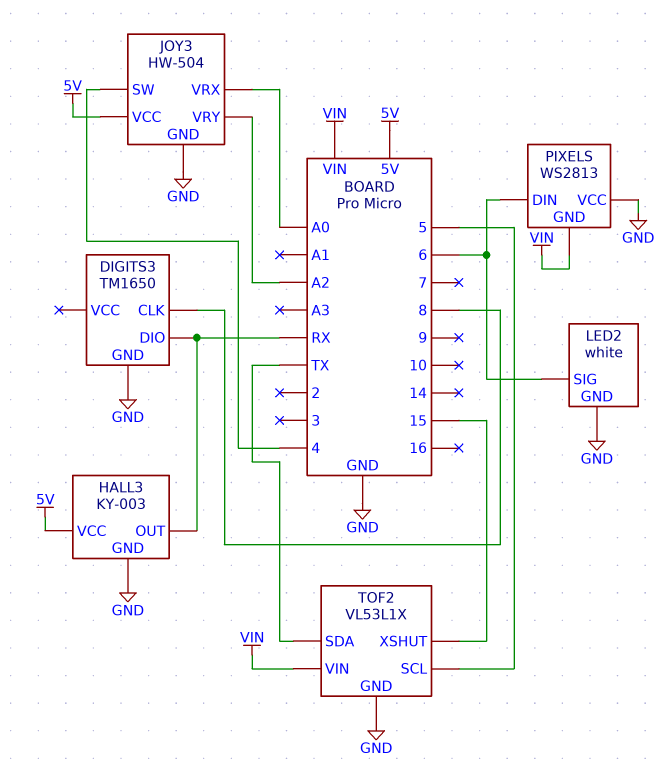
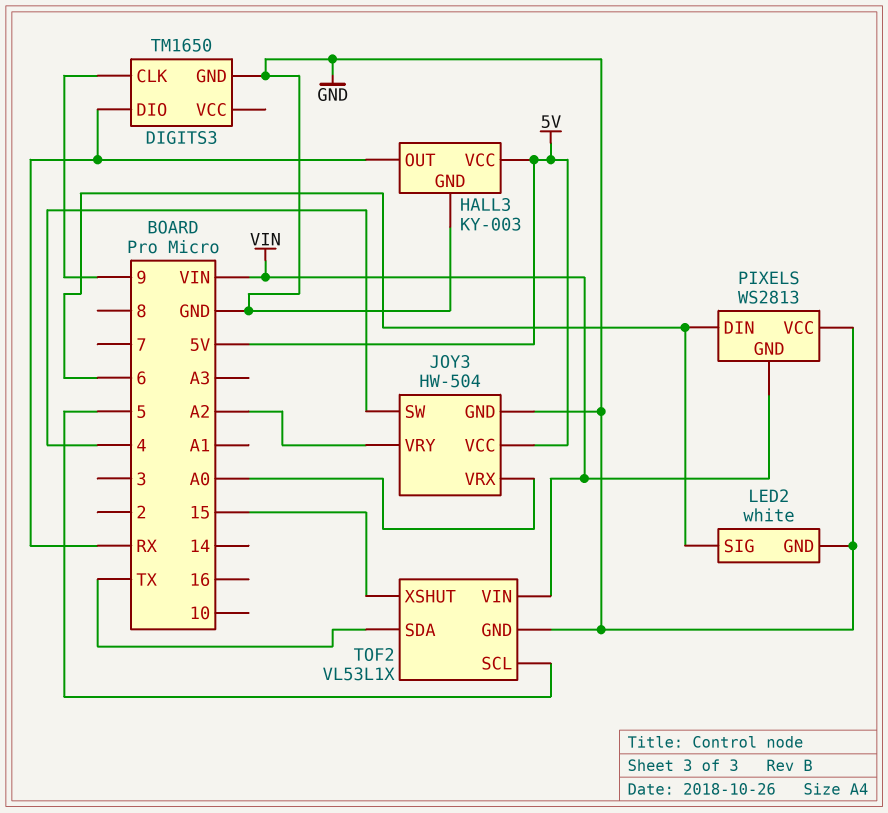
DIGITS3 pin CLK: 8 -> 9

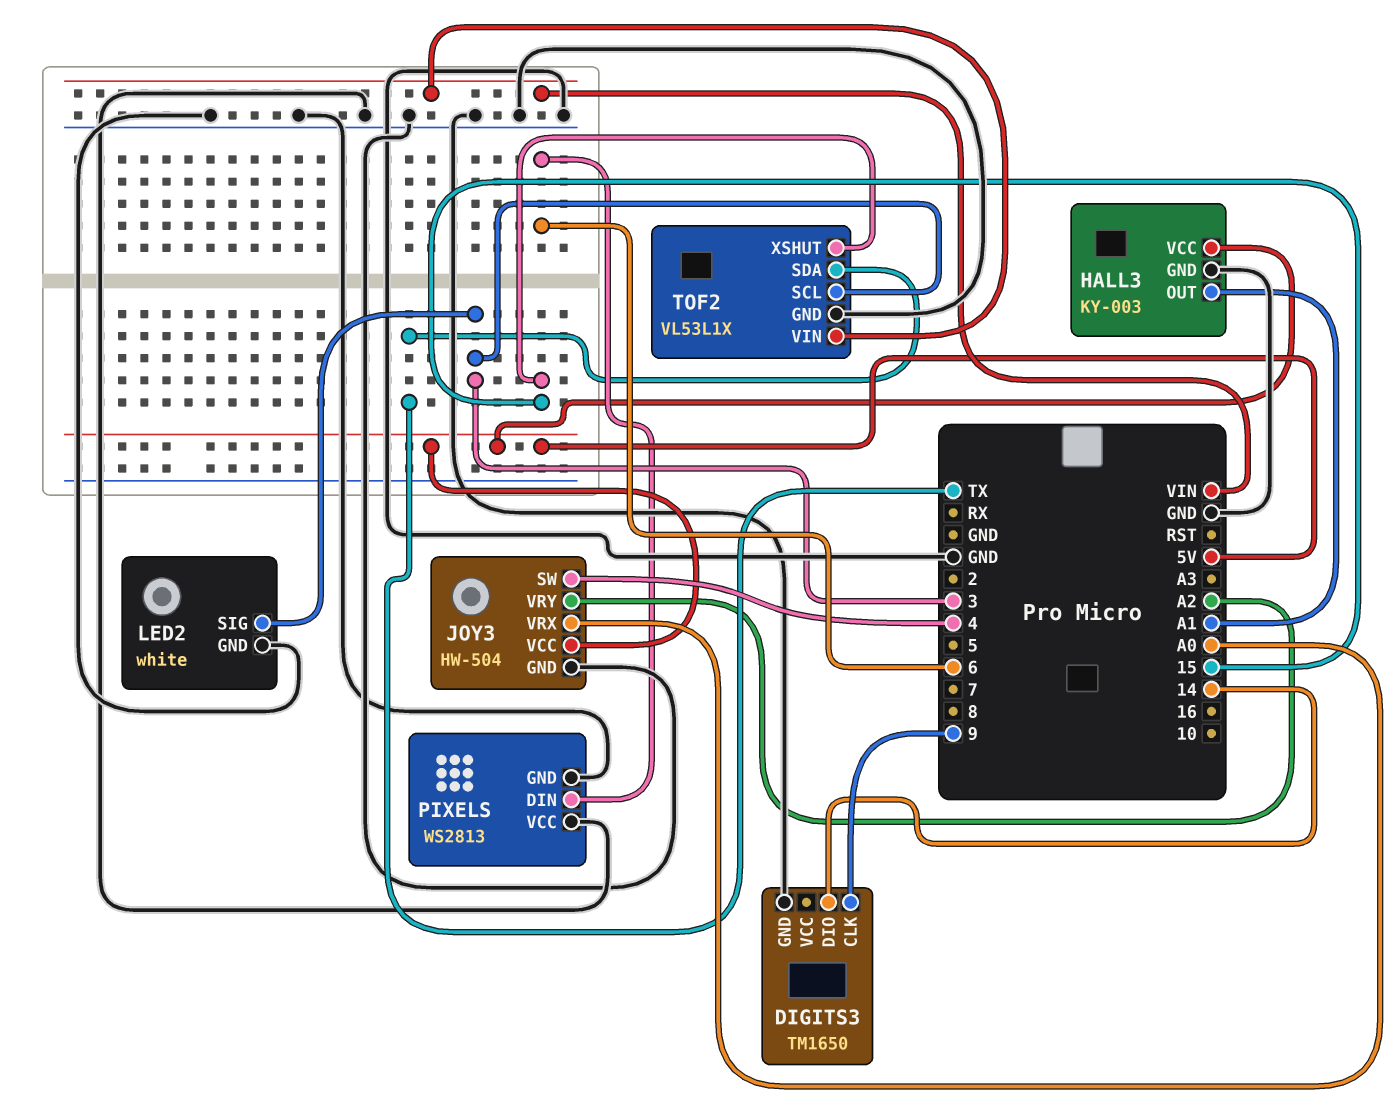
DIGITS3 pin DIO: RX -> 14
HALL3 pin OUT: RX -> A1
LED2 pin SIG: 6 -> 3
PIXELS pin GND: VIN -> GND
TOF2 pin SCL: 5 -> 3

